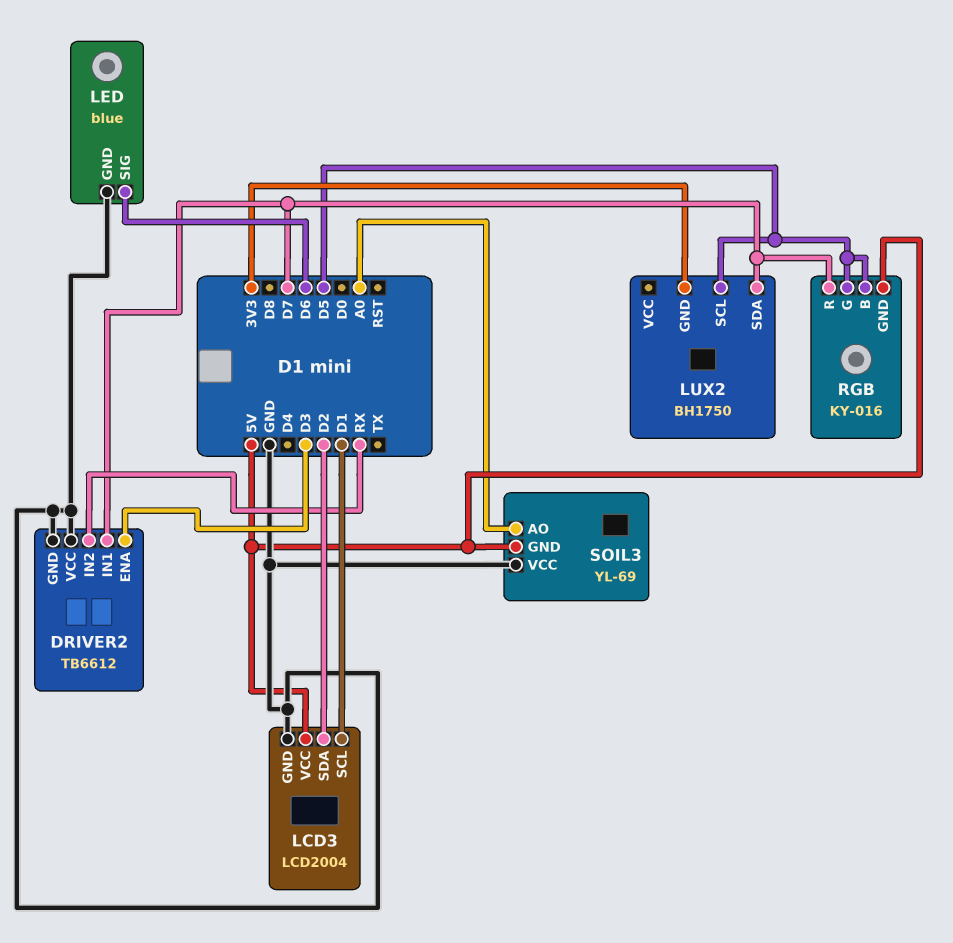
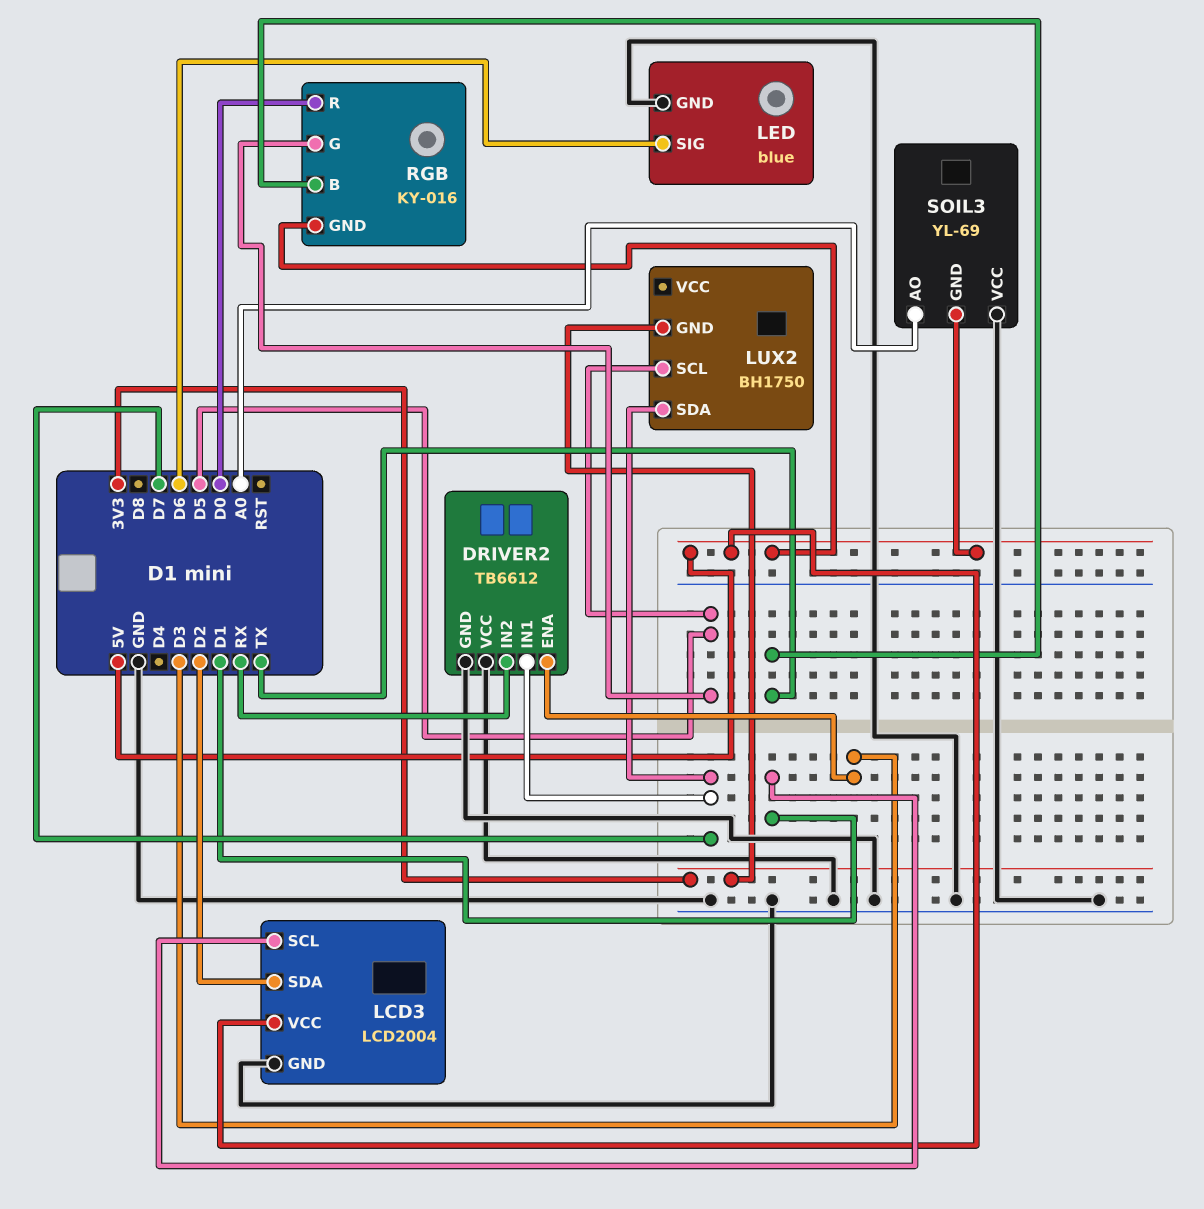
RGB pin B: D5 -> TX
RGB pin R: D7 -> D0

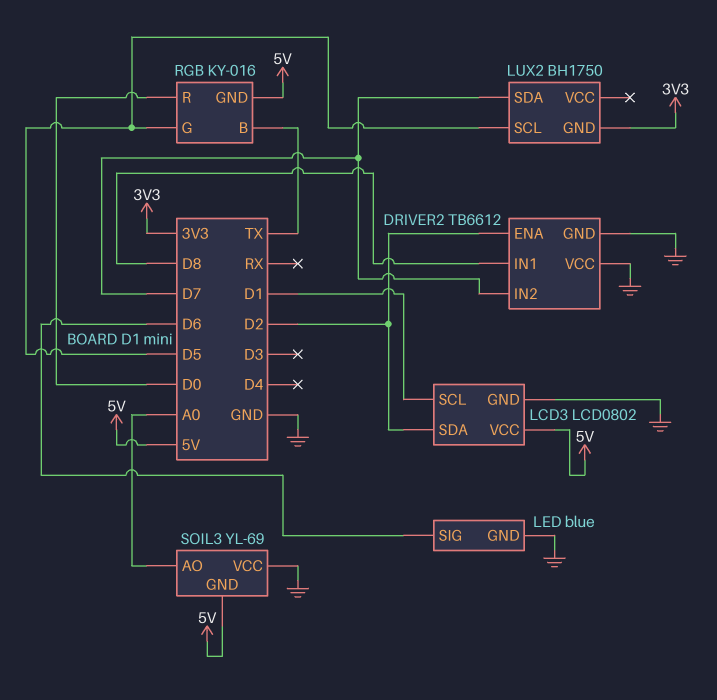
DRIVER2 pin ENA: D3 -> D2
DRIVER2 pin IN1: D7 -> D8
DRIVER2 pin IN2: RX -> D7
LCD3: LCD2004 -> LCD0802

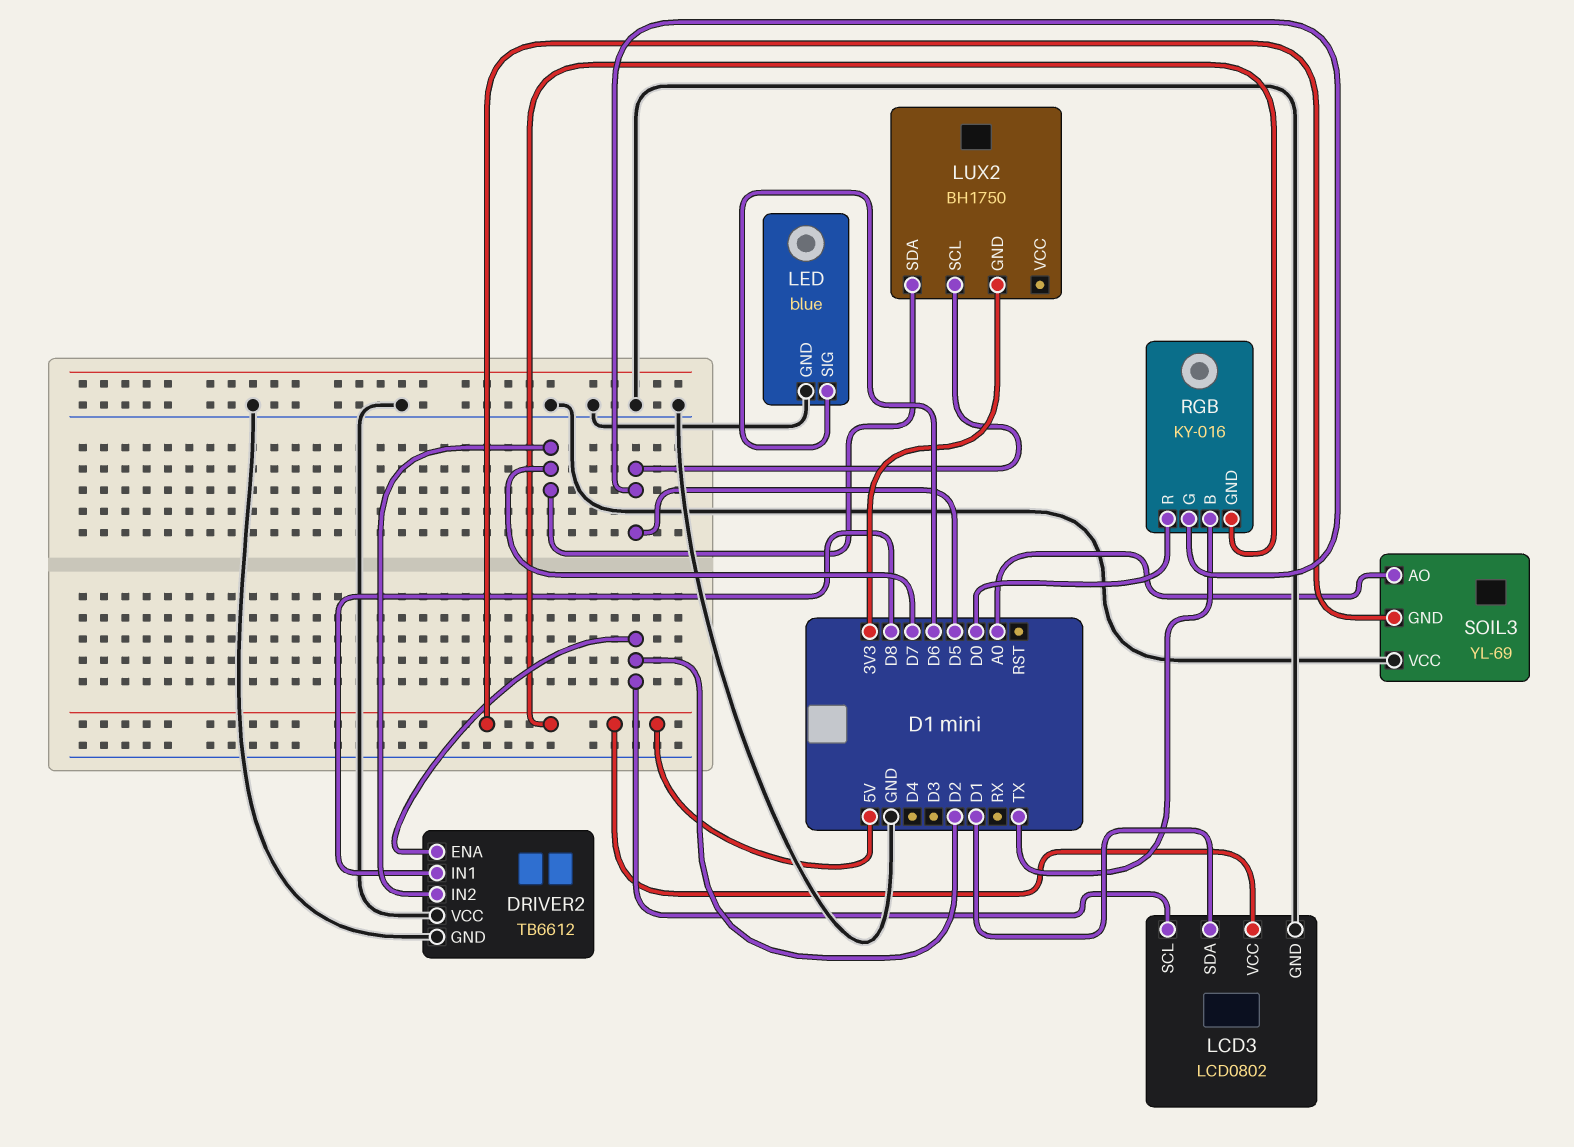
LCD3 pin SCL: D1 -> D2
LCD3 pin SDA: D2 -> D1

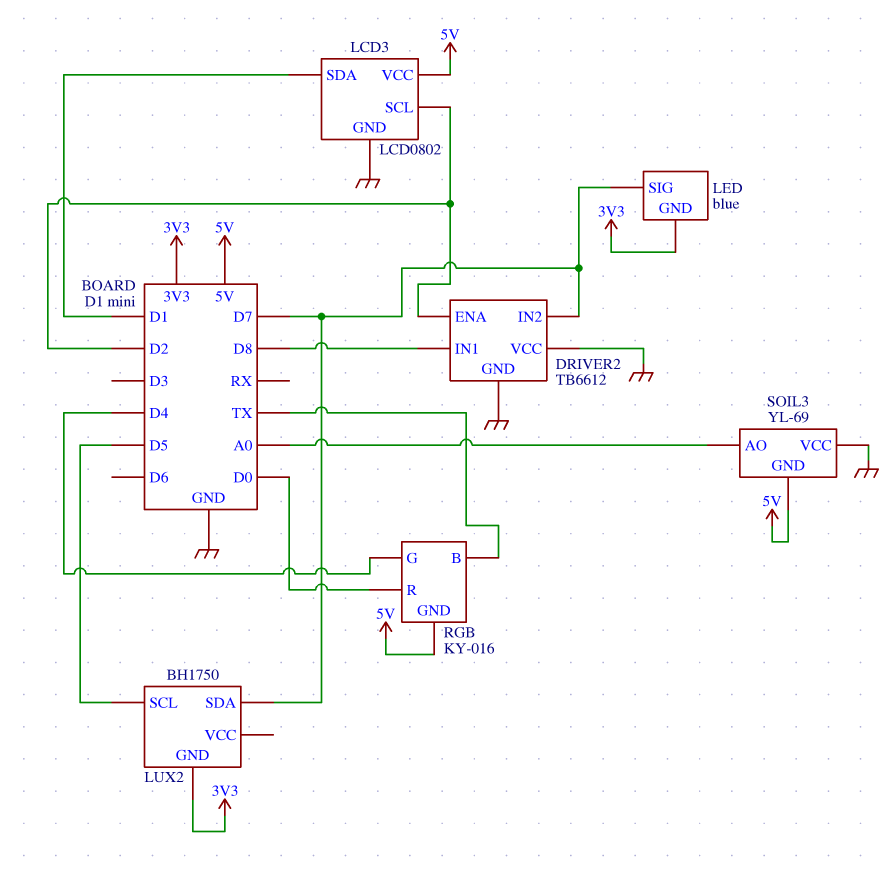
LED pin GND: GND -> 3V3
LED pin SIG: D6 -> D7
RGB pin G: D5 -> D4

